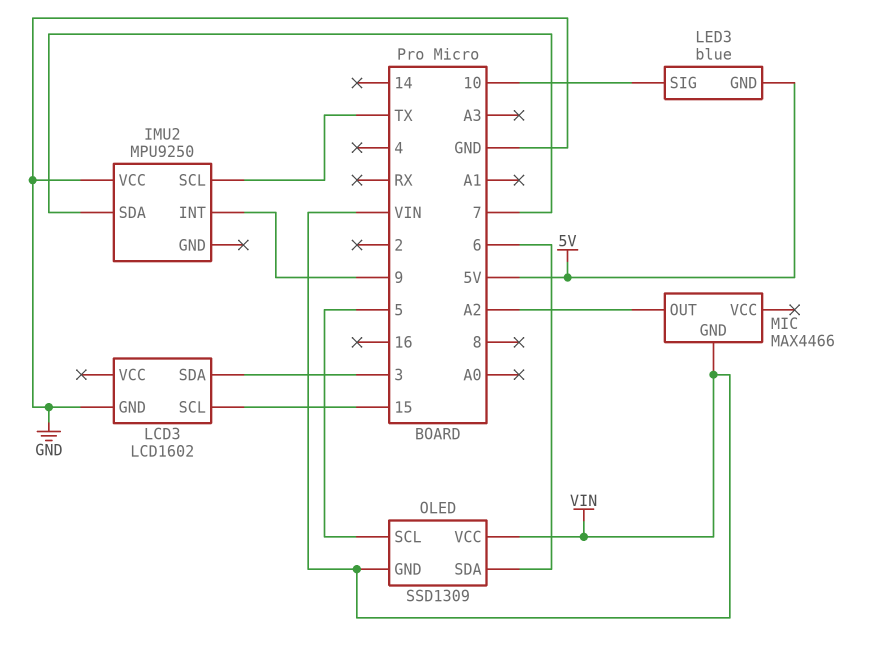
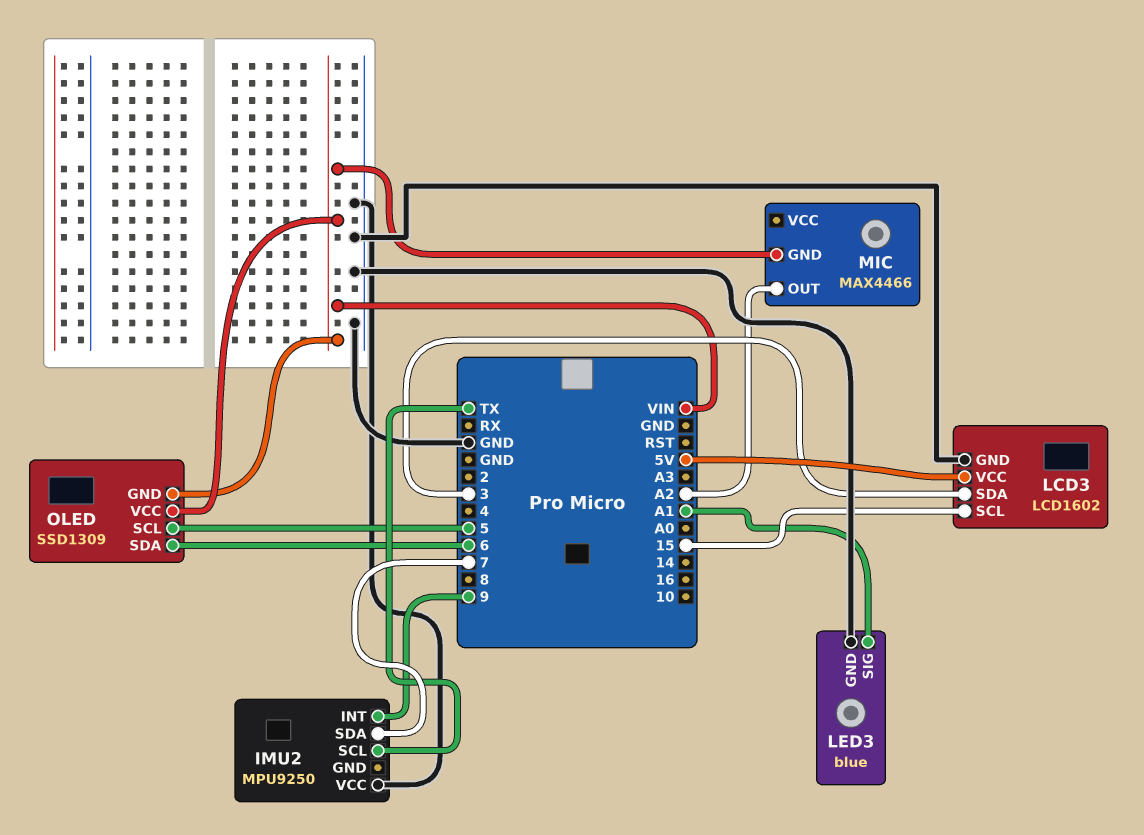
LCD3 pin VCC: none -> 5V
LED3 pin GND: 5V -> GND
LED3 pin SIG: 10 -> A1

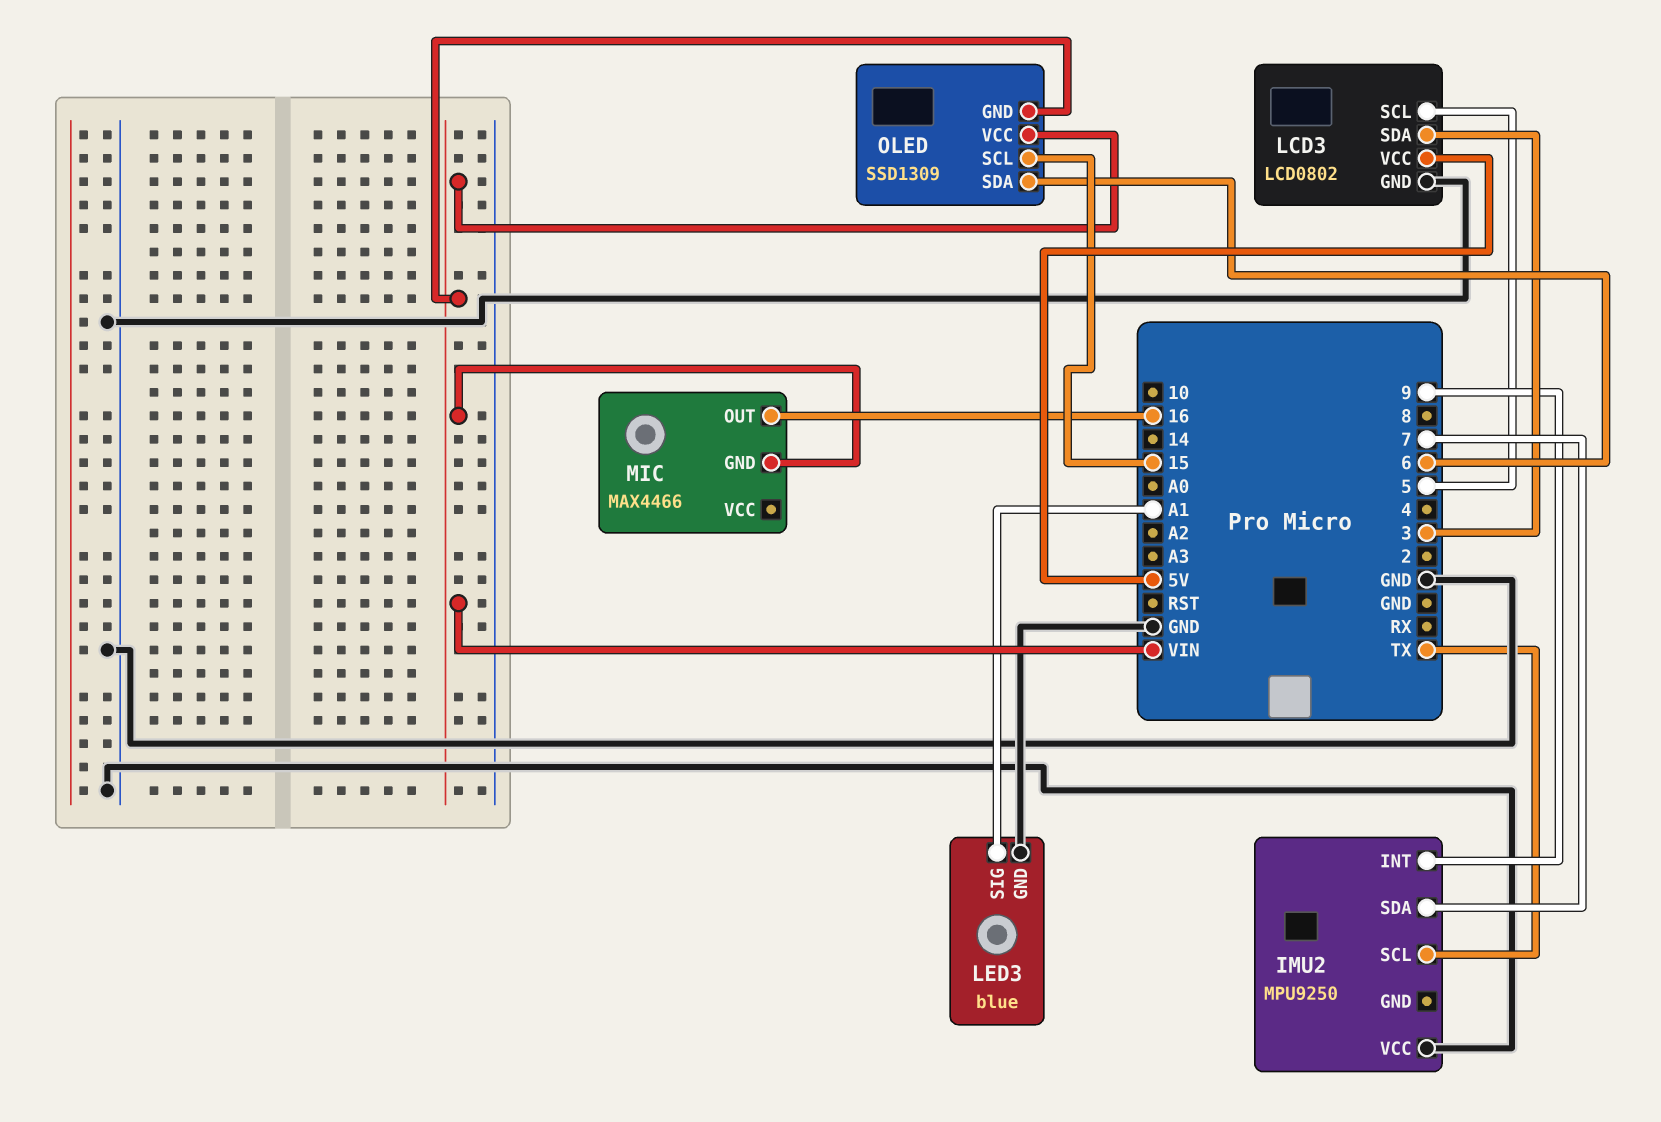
LCD3: LCD1602 -> LCD0802
LCD3 pin SCL: 15 -> 5
MIC pin OUT: A2 -> 16
OLED pin SCL: 5 -> 15

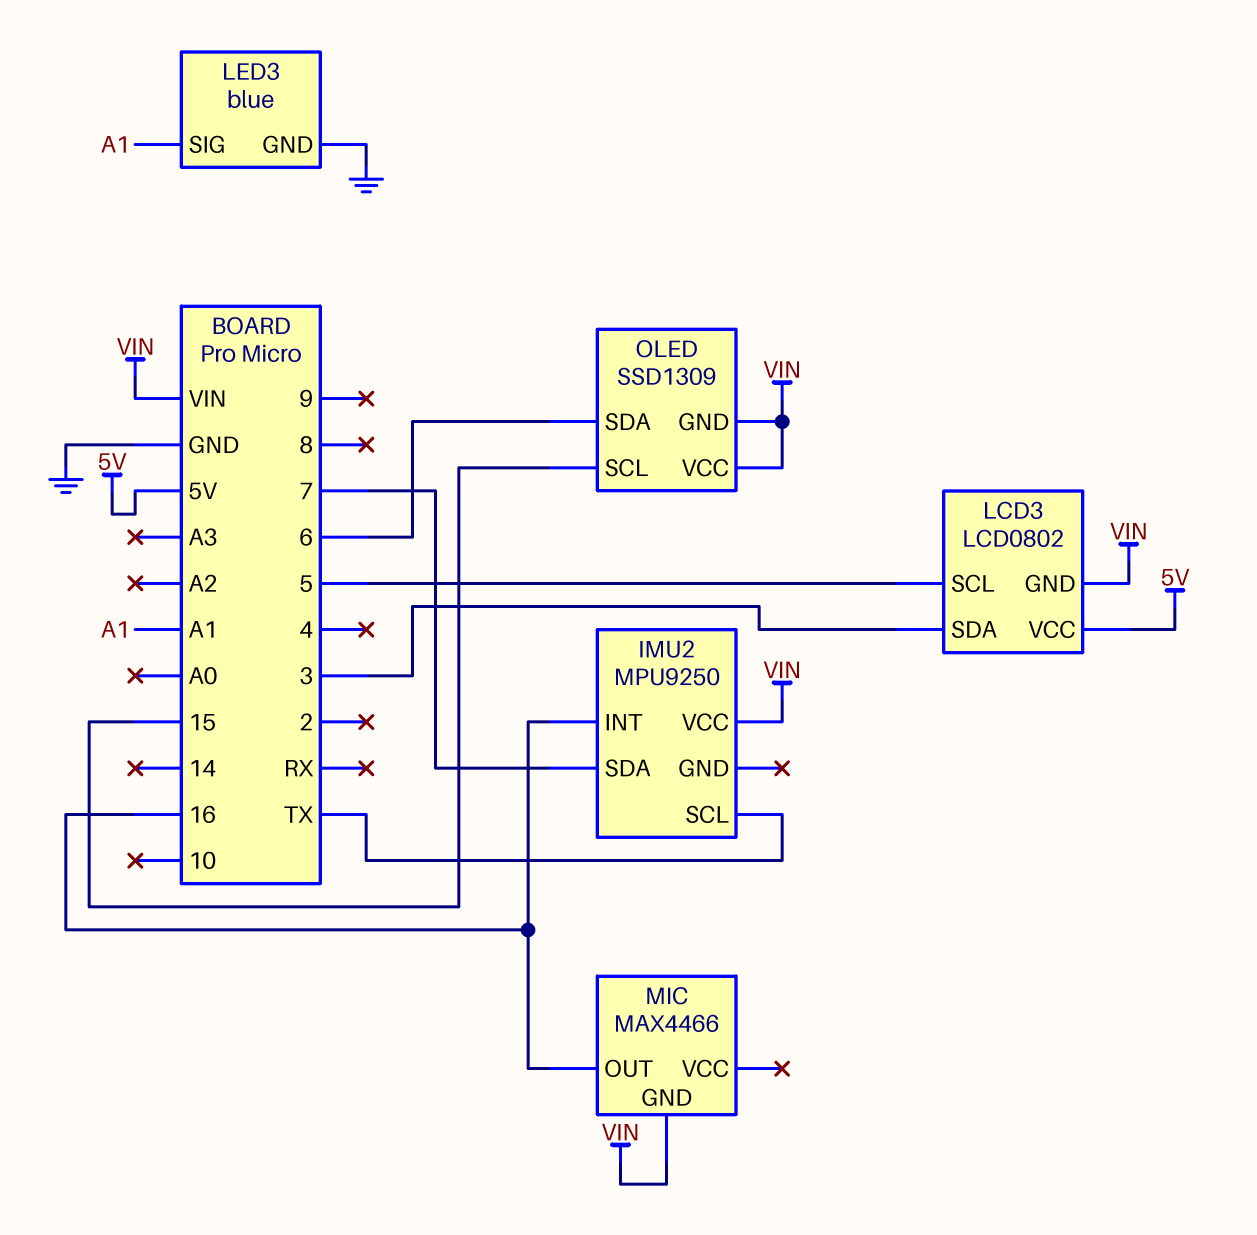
IMU2 pin INT: 9 -> 16
IMU2 pin VCC: GND -> VIN
LCD3 pin GND: GND -> VIN

